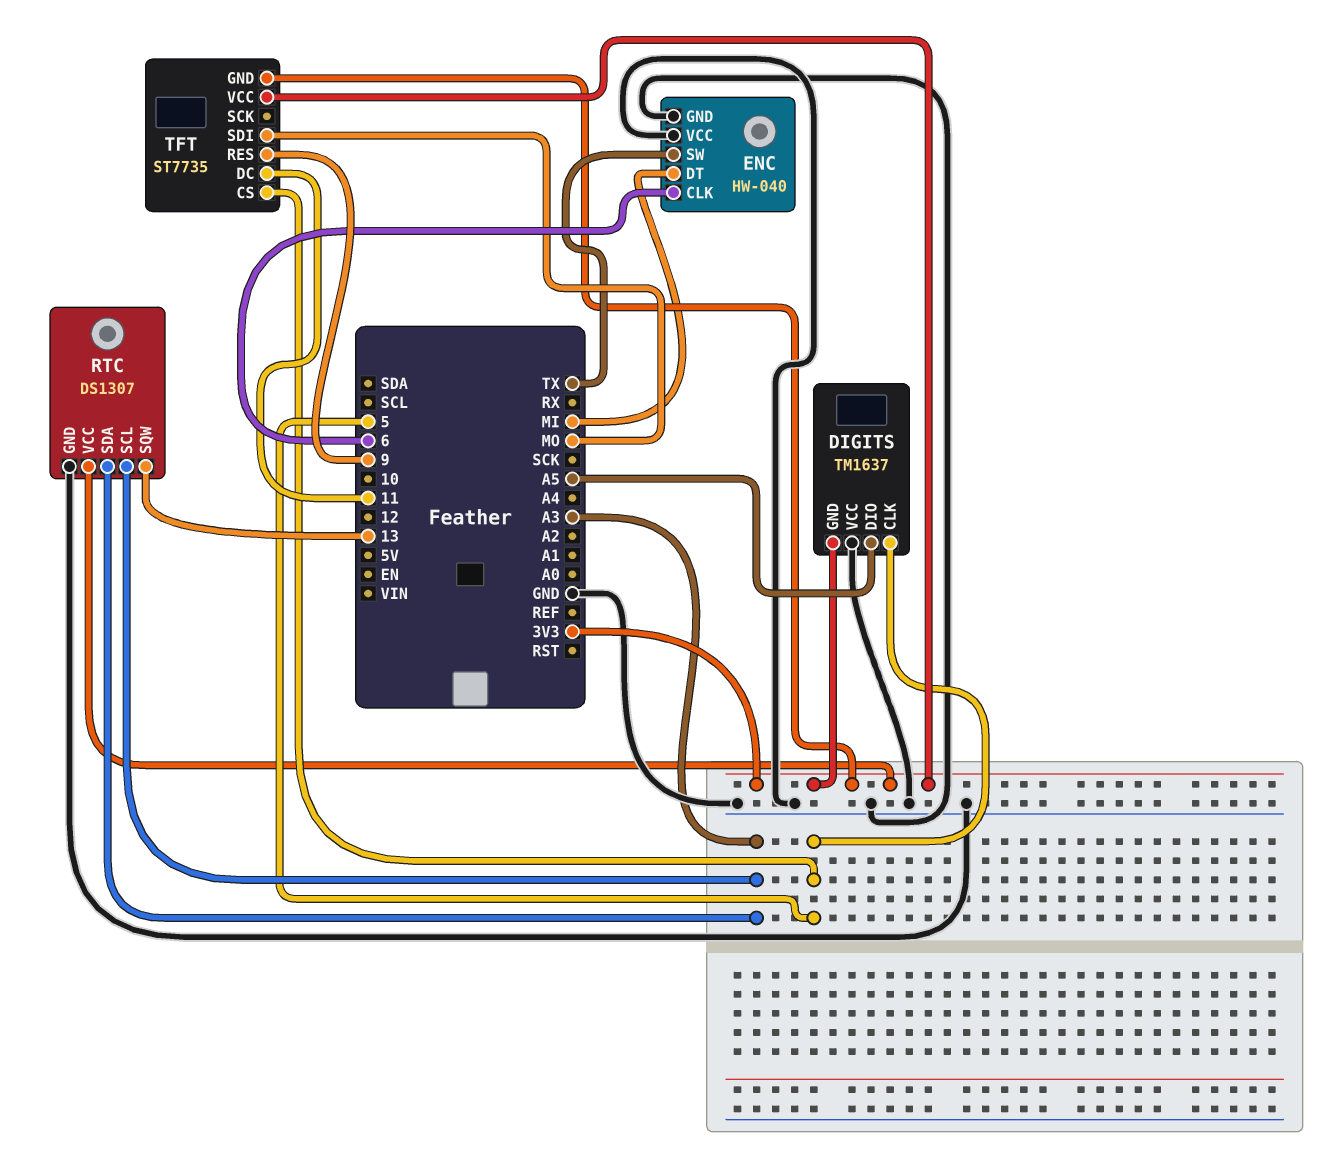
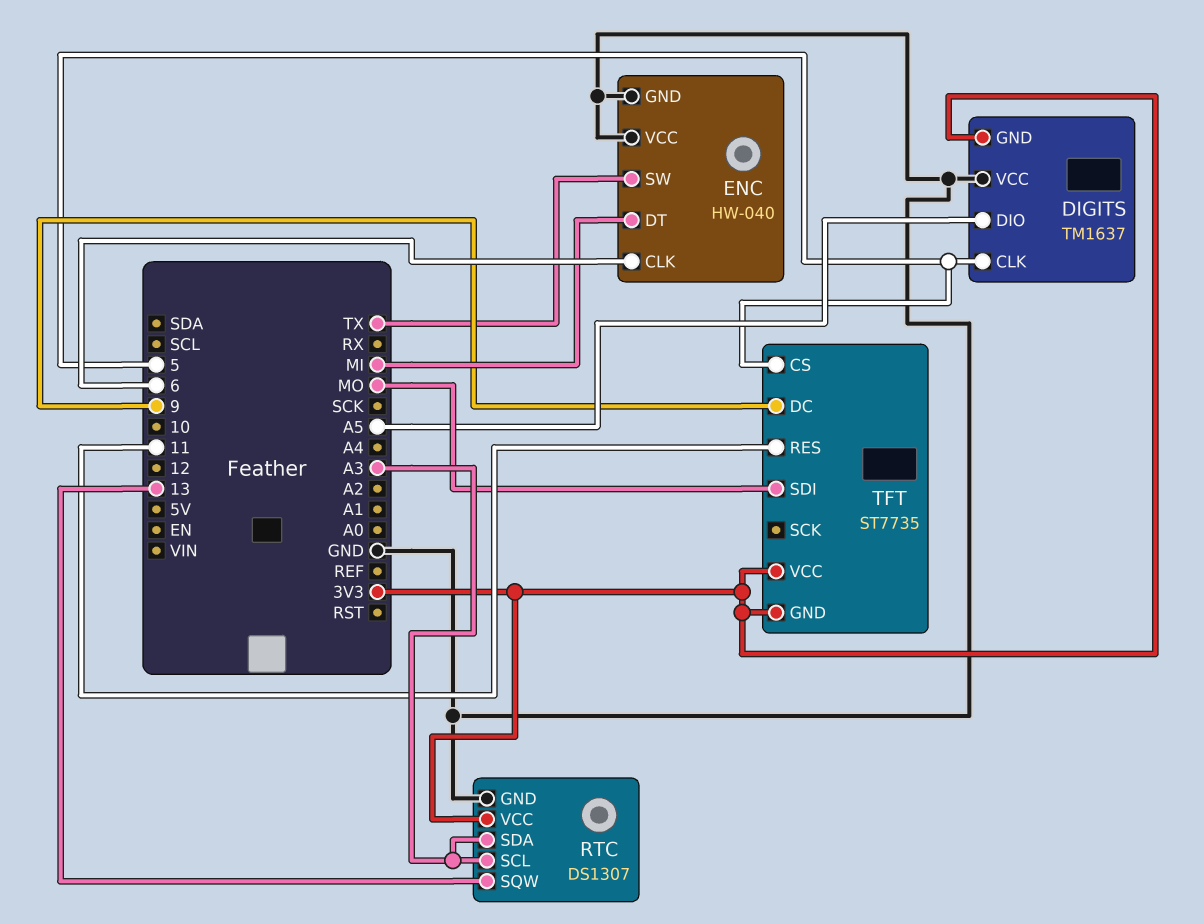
TFT pin DC: 11 -> 9
TFT pin RES: 9 -> 11

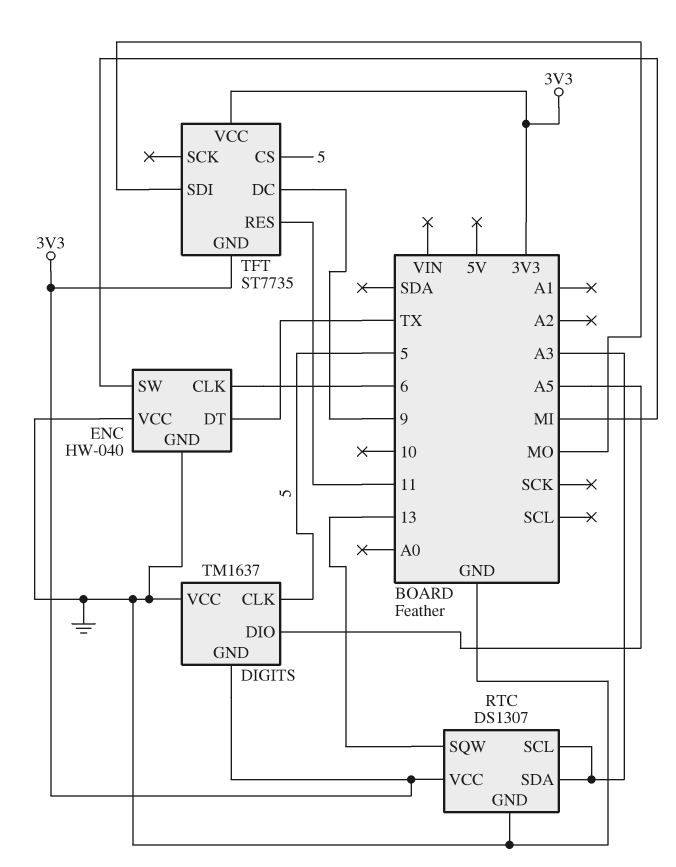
ENC pin DT: MI -> TX
ENC pin SW: TX -> MI

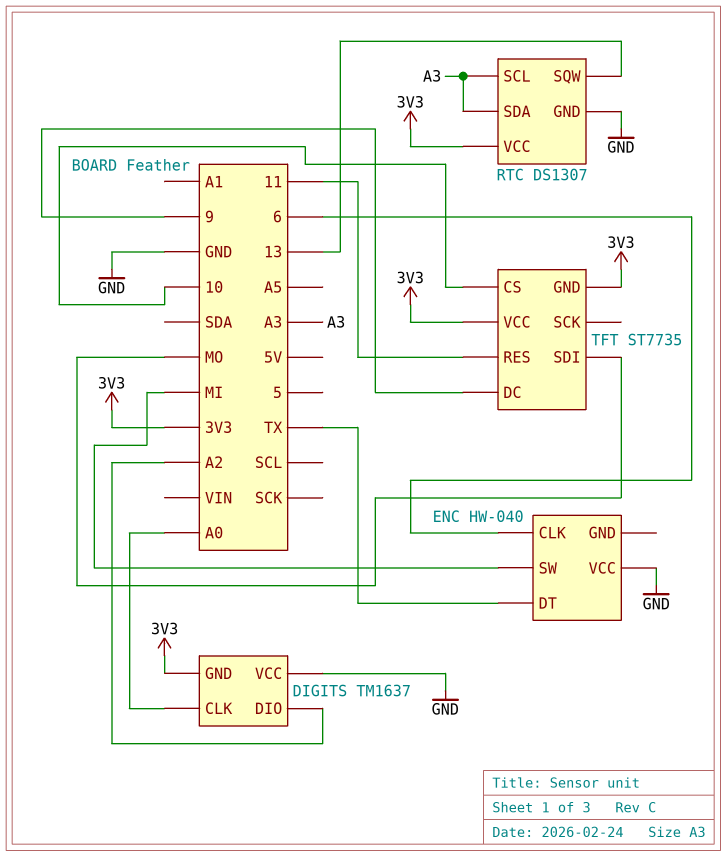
DIGITS pin CLK: 5 -> A0
DIGITS pin DIO: A5 -> A2
ENC pin GND: GND -> none
TFT pin CS: 5 -> 10

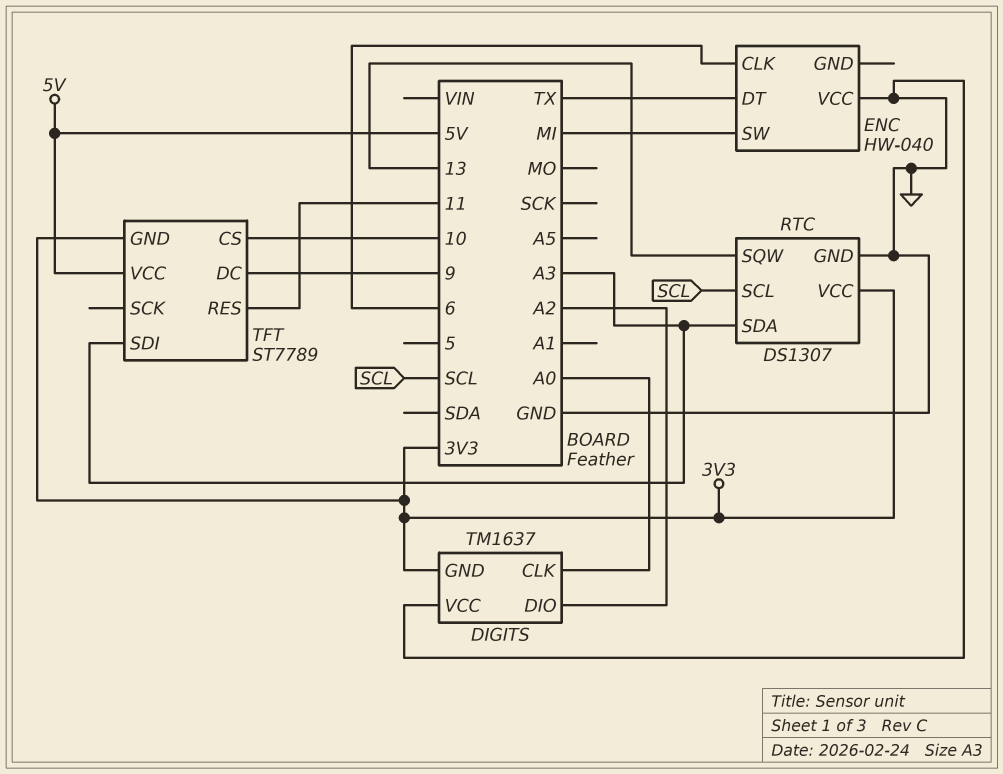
RTC pin SCL: A3 -> SCL
TFT: ST7735 -> ST7789
TFT pin SDI: MO -> A3
TFT pin VCC: 3V3 -> 5V

